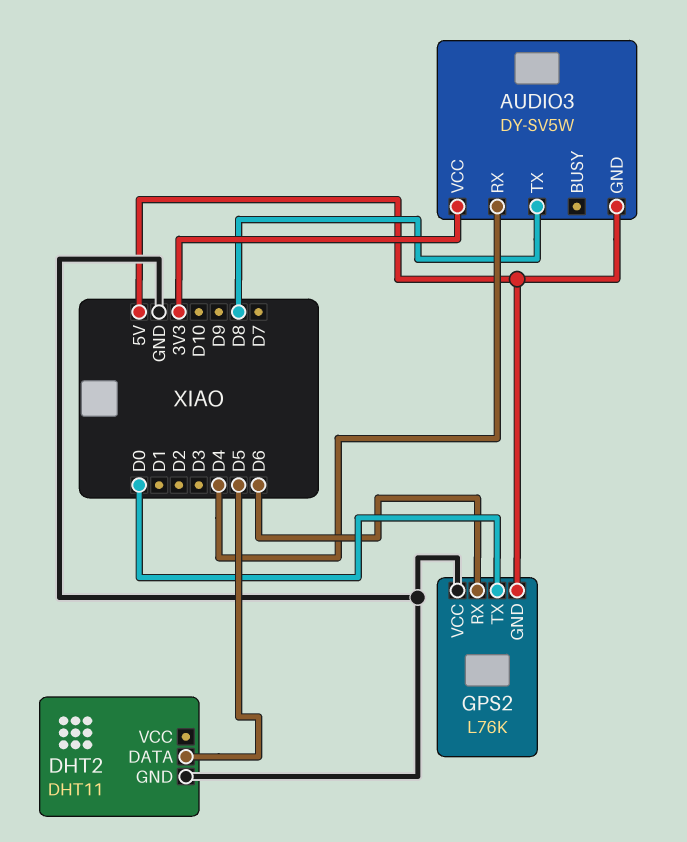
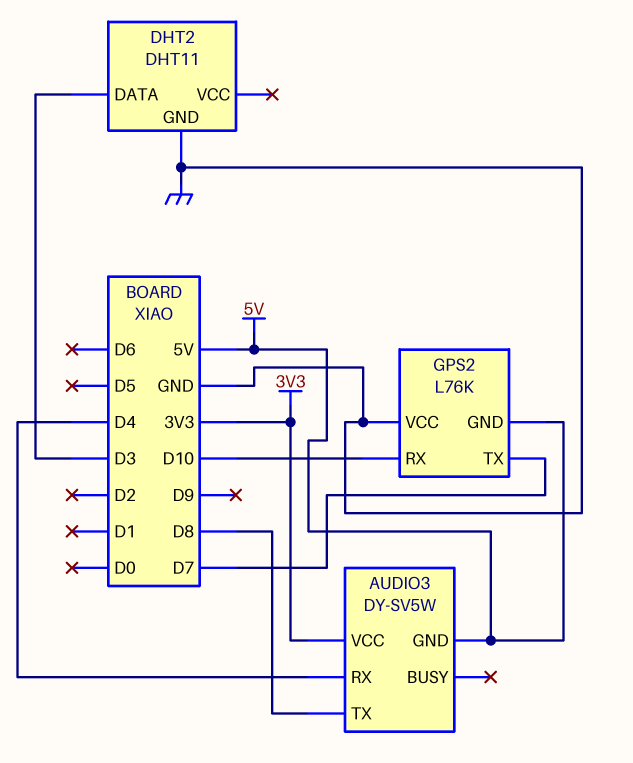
DHT2 pin DATA: D5 -> D3
GPS2 pin RX: D6 -> D10
GPS2 pin TX: D0 -> D7

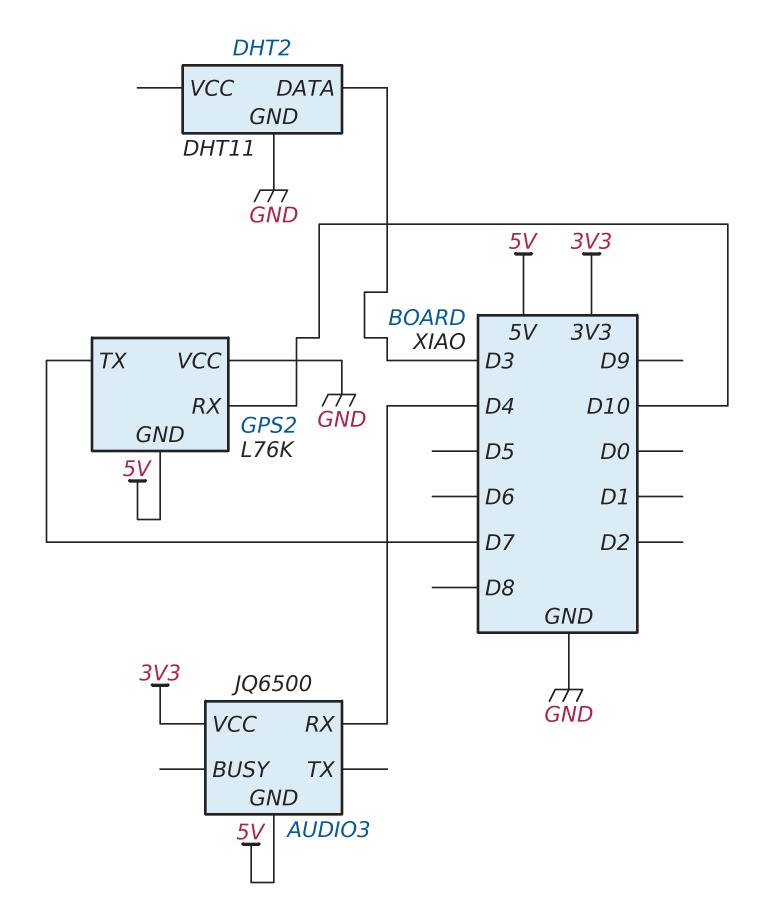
AUDIO3: DY-SV5W -> JQ6500
AUDIO3 pin TX: D8 -> none

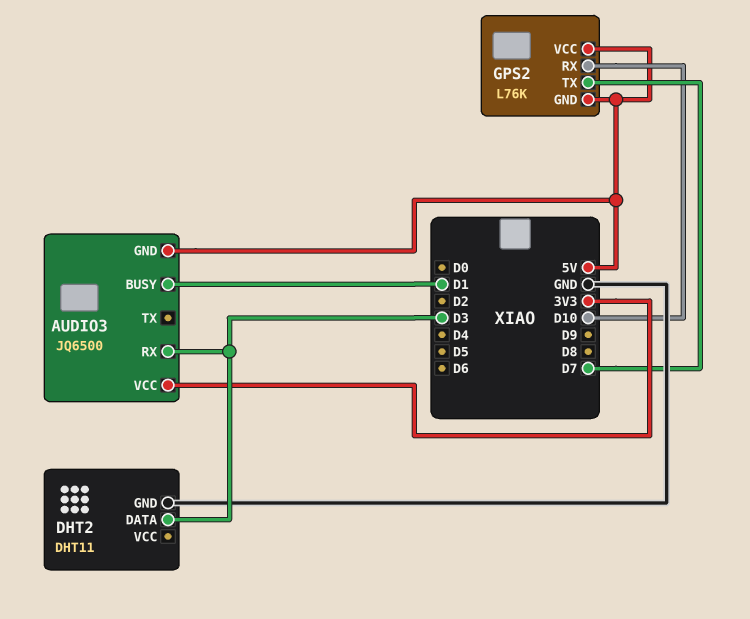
AUDIO3 pin BUSY: none -> D1
AUDIO3 pin RX: D4 -> D3
GPS2 pin VCC: GND -> 5V

